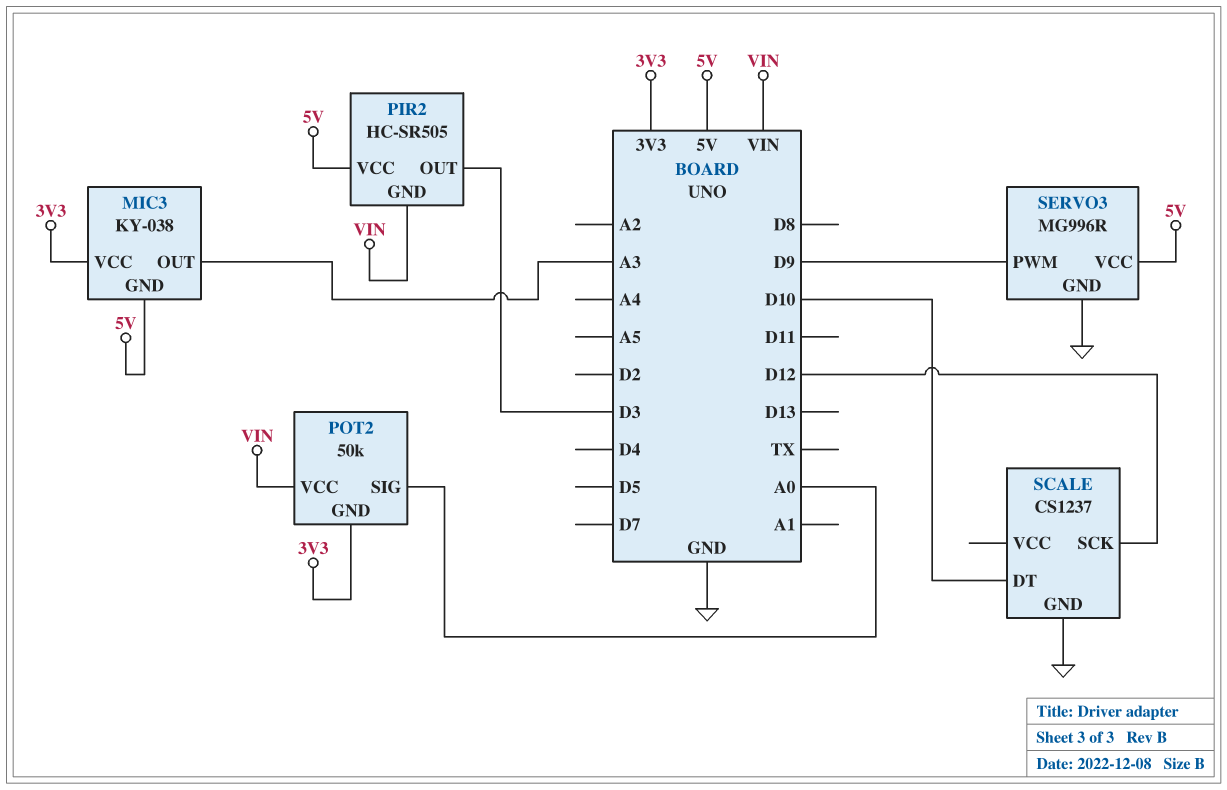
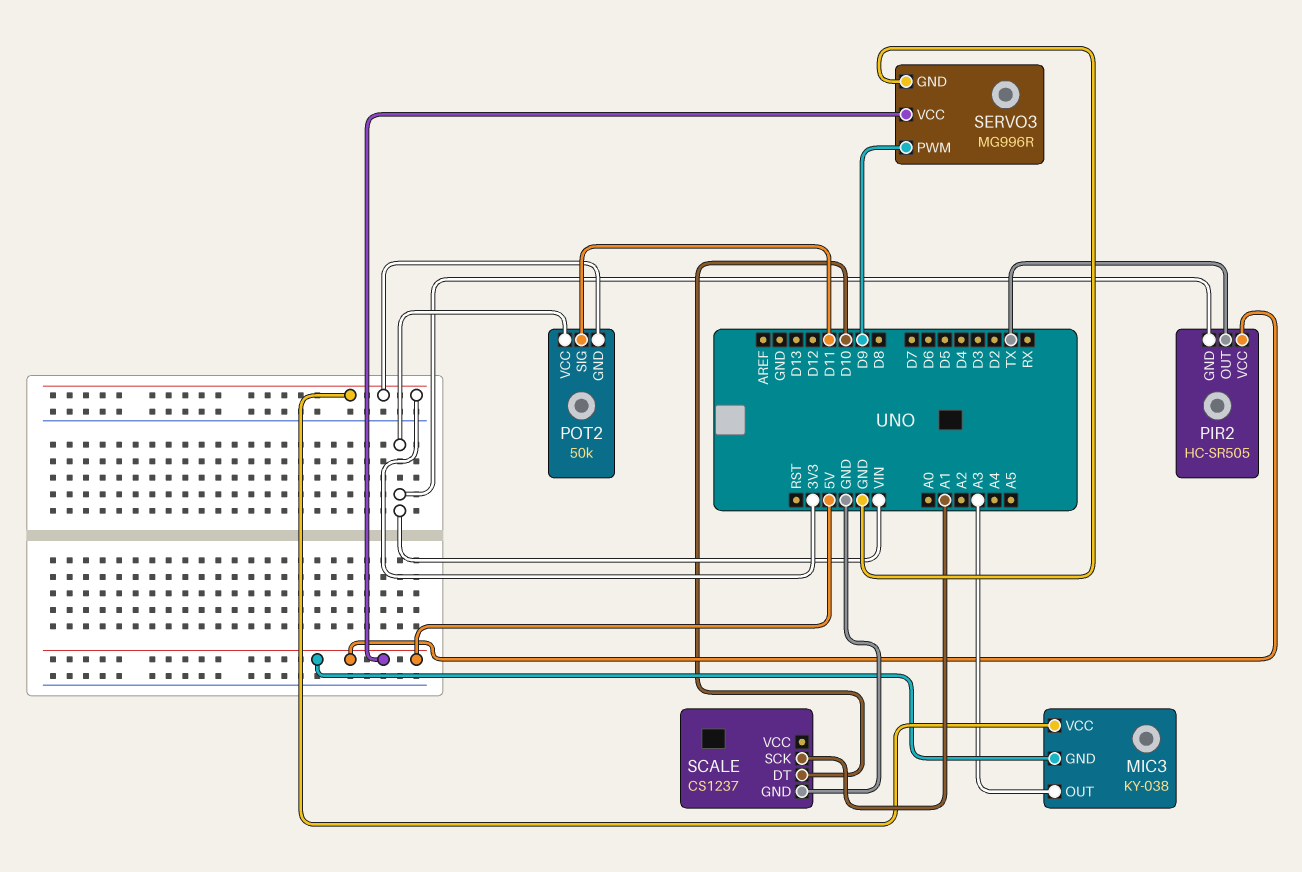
PIR2 pin OUT: D3 -> TX
POT2 pin SIG: A0 -> D11
SCALE pin SCK: D12 -> A1

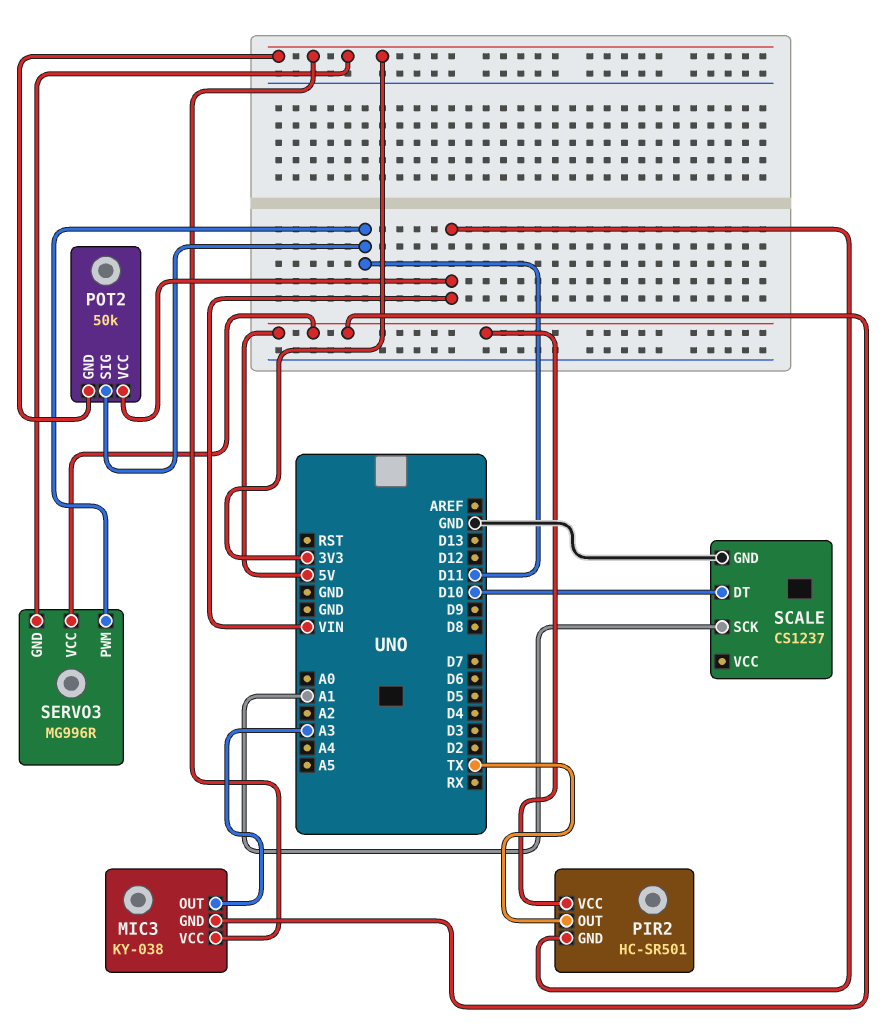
PIR2: HC-SR505 -> HC-SR501
SERVO3 pin GND: GND -> 3V3
SERVO3 pin PWM: D9 -> D11

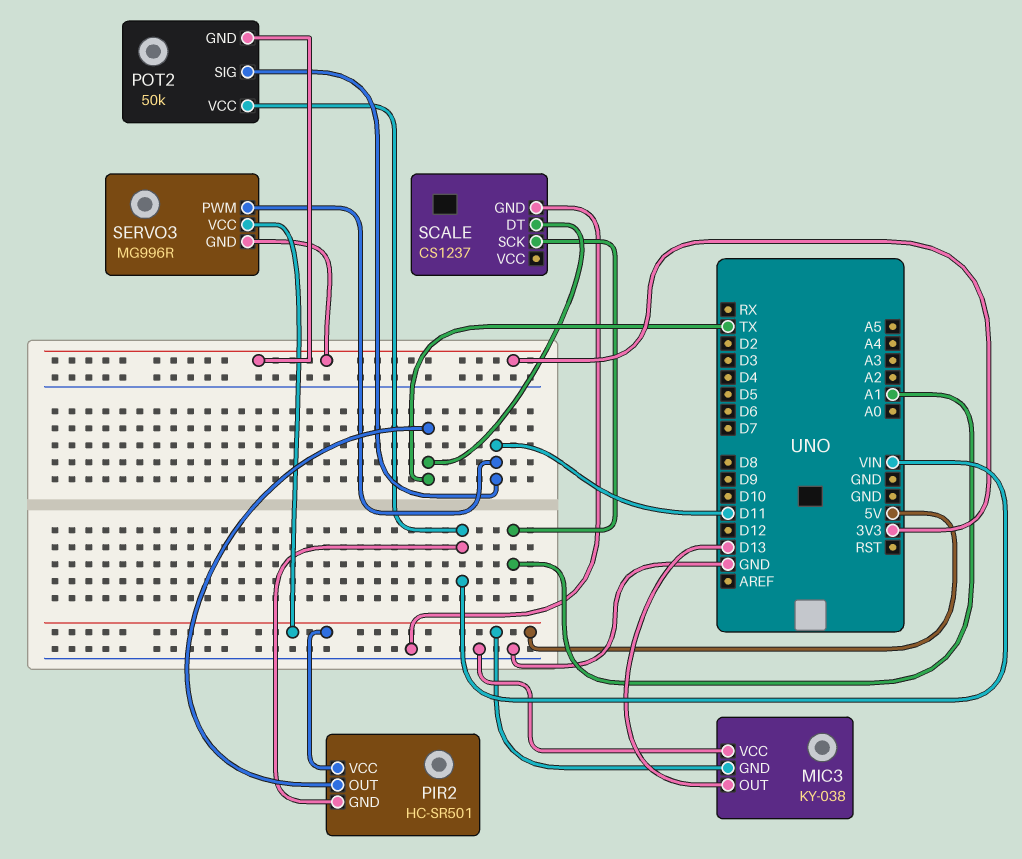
MIC3 pin OUT: A3 -> D13
MIC3 pin VCC: 3V3 -> GND
SCALE pin DT: D10 -> TX

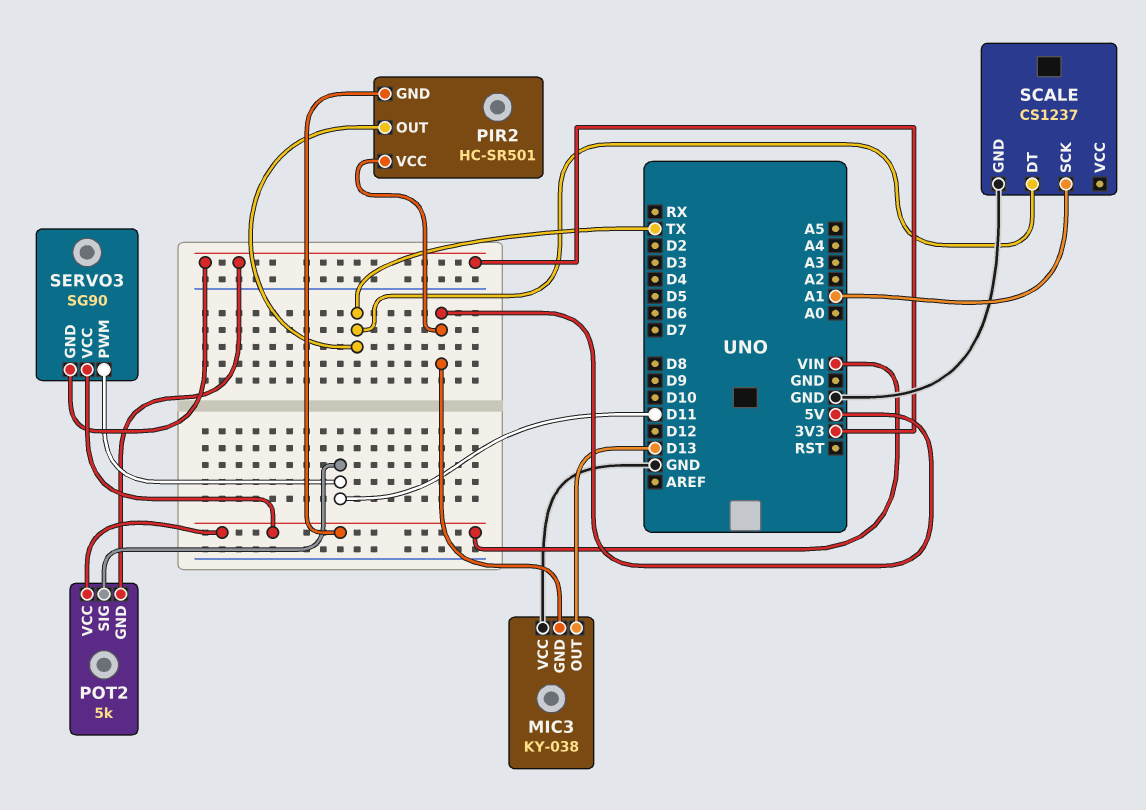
POT2: 50k -> 5k
SERVO3: MG996R -> SG90
SERVO3 pin VCC: 5V -> VIN

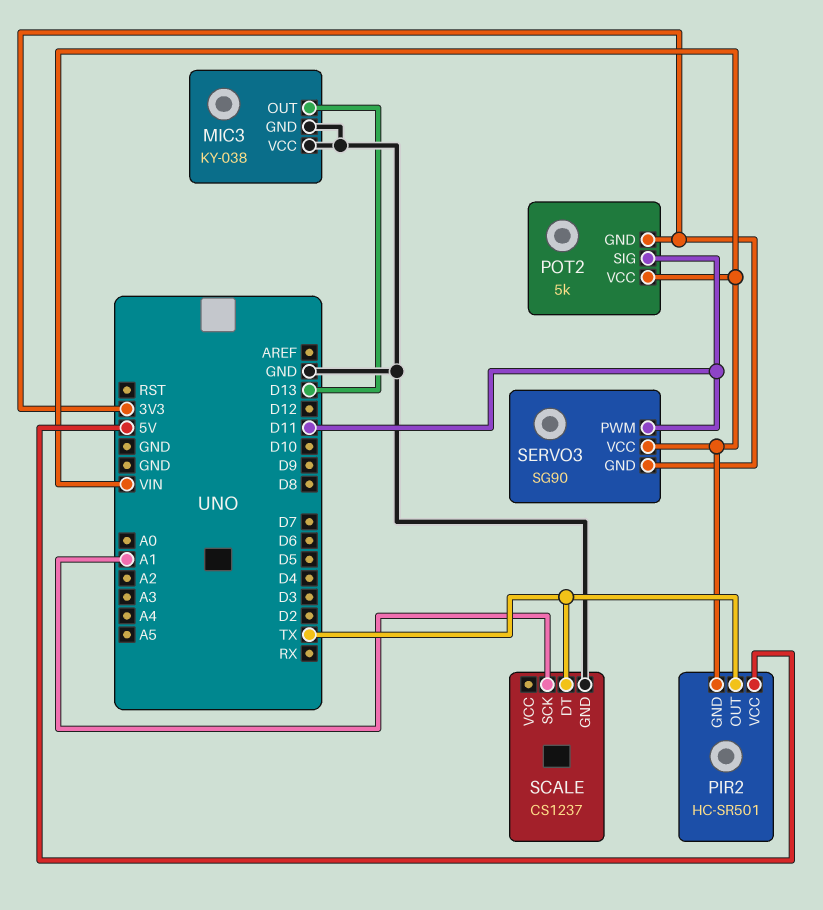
MIC3 pin GND: 5V -> GND

